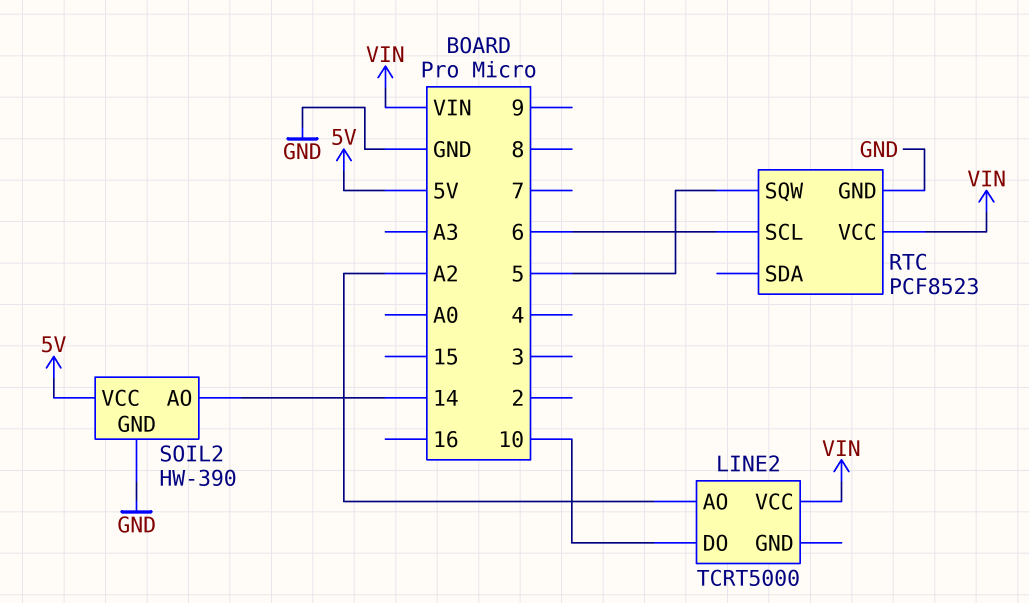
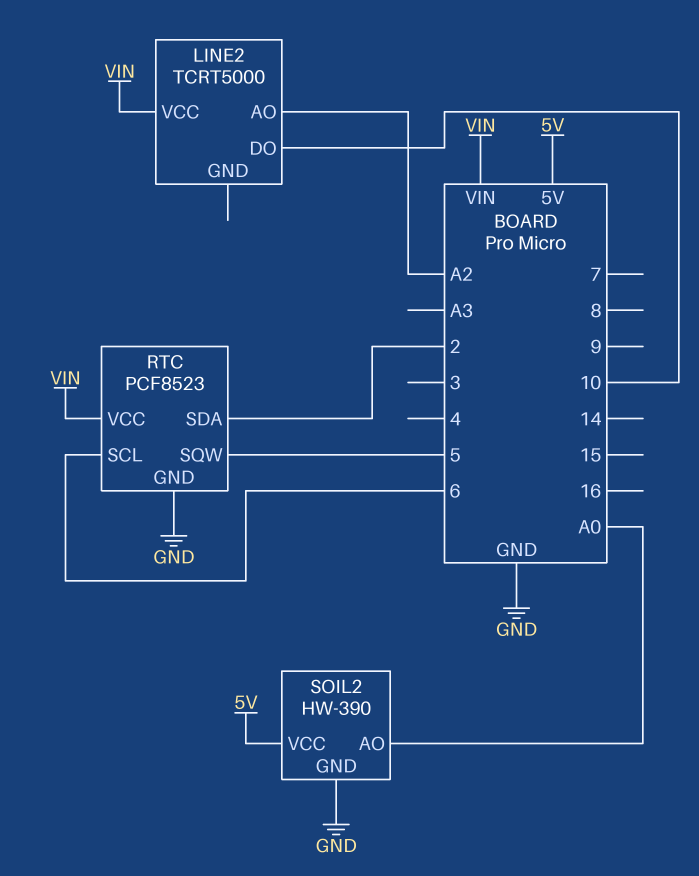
RTC pin SDA: none -> 2
SOIL2 pin AO: 14 -> A0

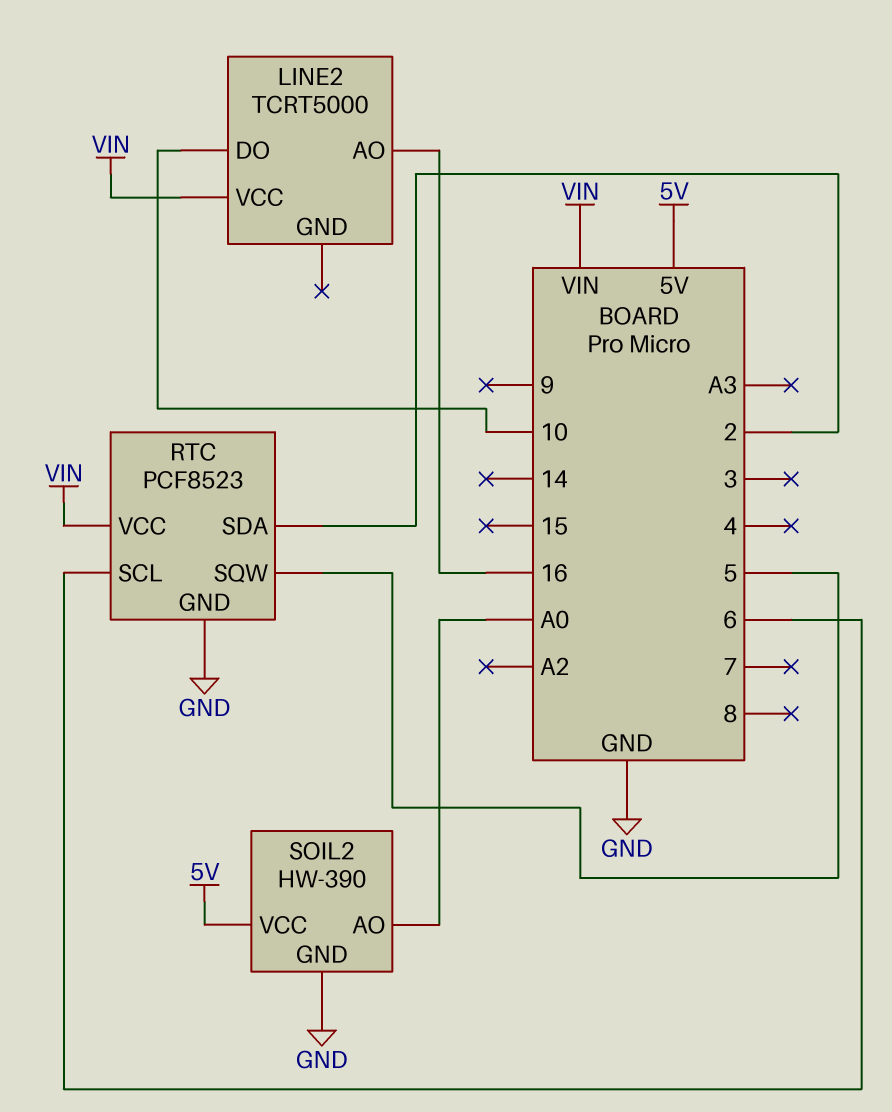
LINE2 pin AO: A2 -> 16

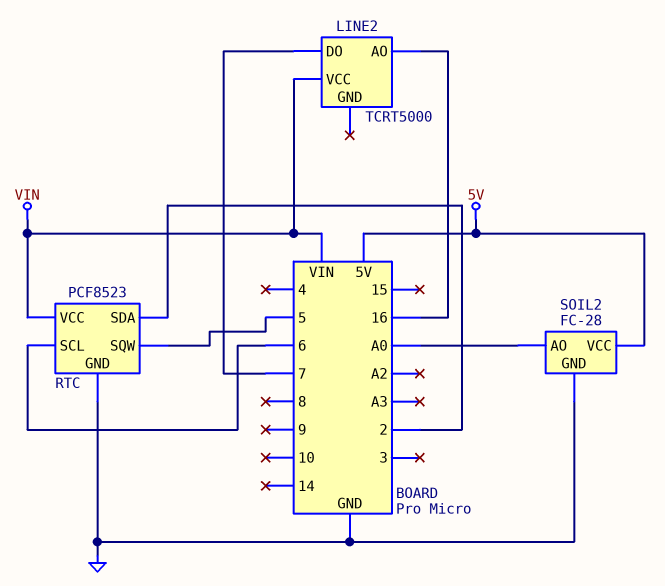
LINE2 pin DO: 10 -> 7
SOIL2: HW-390 -> FC-28

